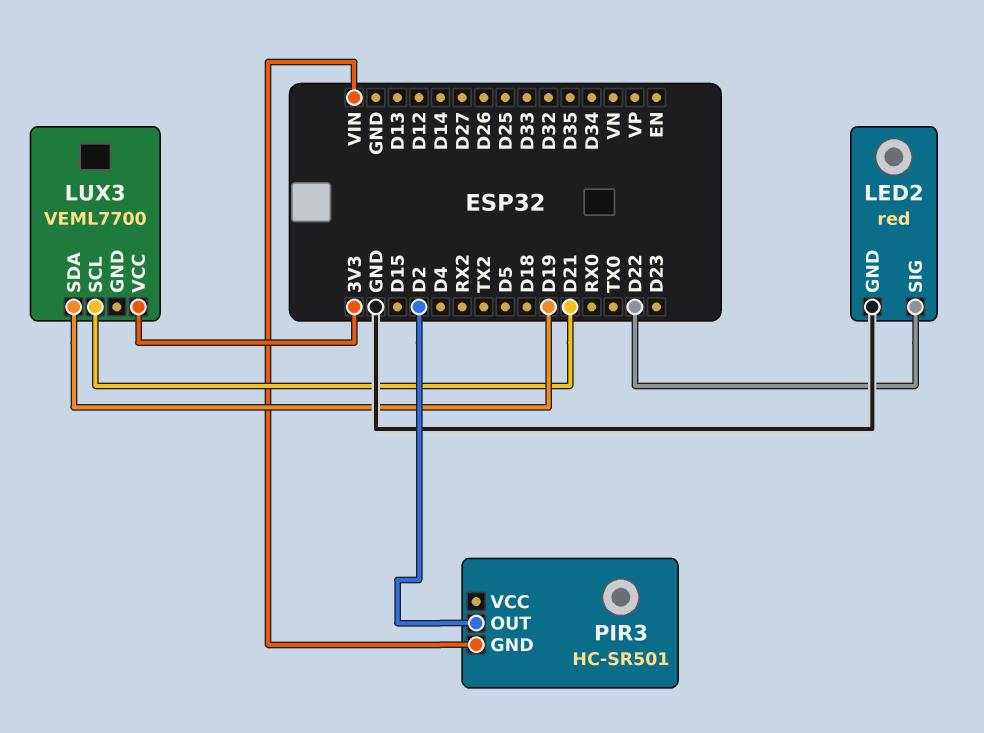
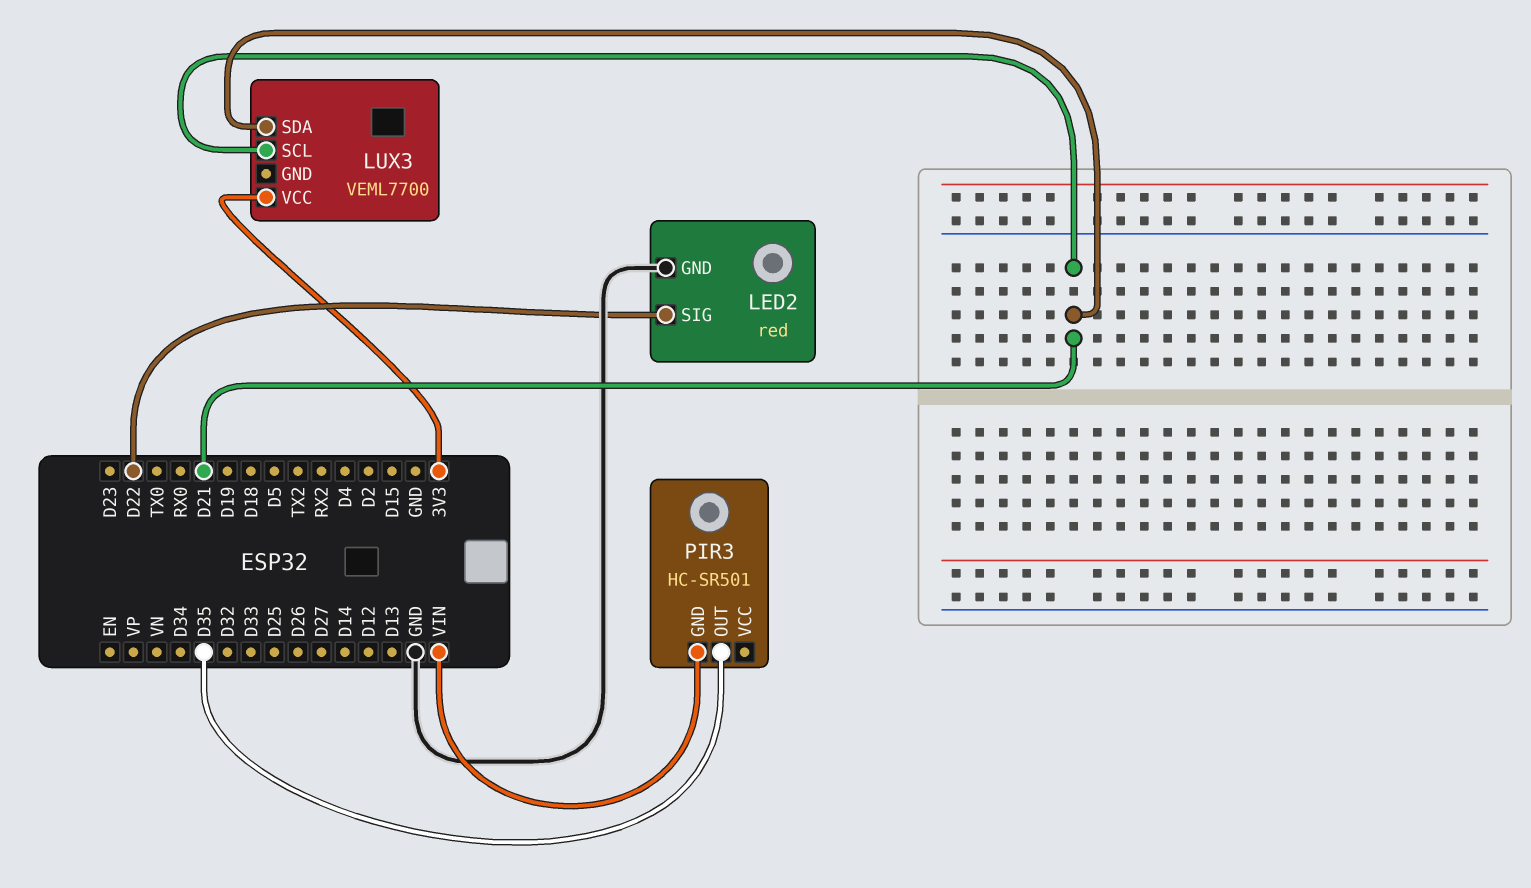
LUX3 pin SDA: D19 -> D21
PIR3 pin OUT: D2 -> D35

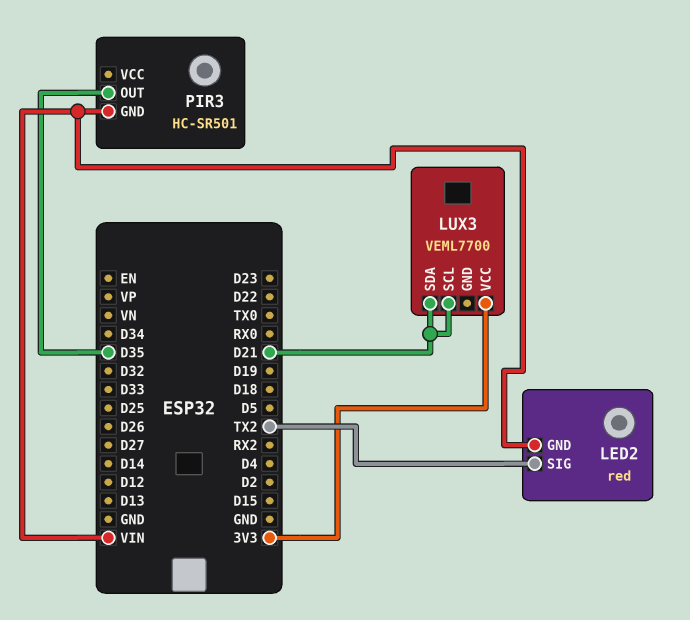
LED2 pin GND: GND -> VIN
LED2 pin SIG: D22 -> TX2

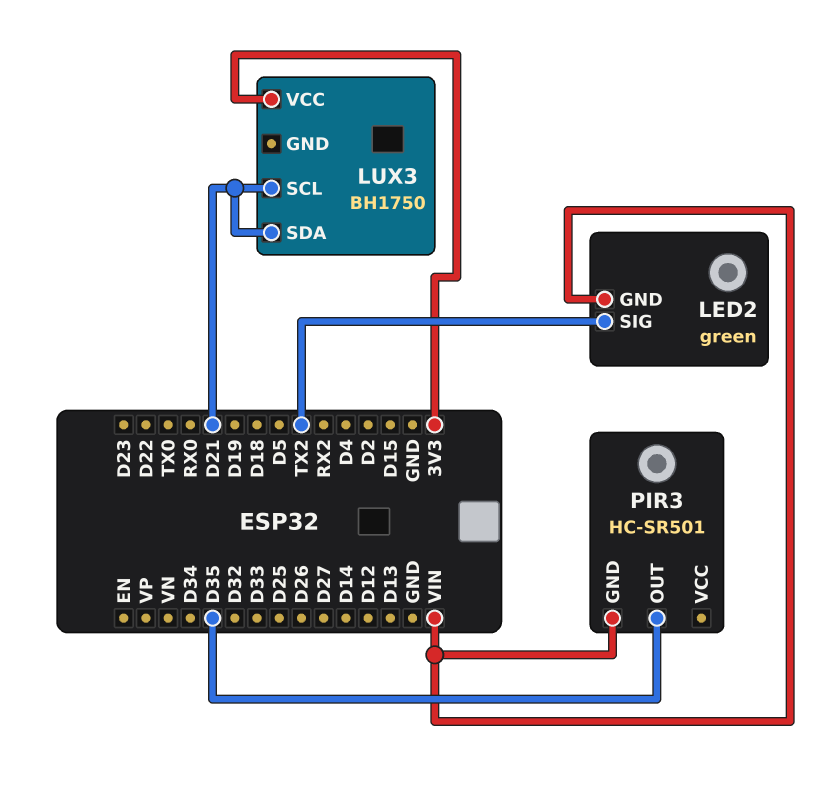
LED2: red -> green
LUX3: VEML7700 -> BH1750

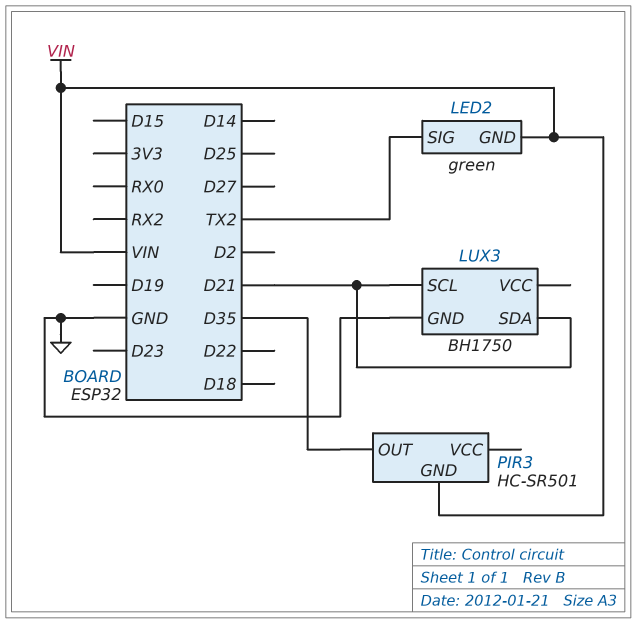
LUX3 pin GND: none -> GND
LUX3 pin VCC: 3V3 -> none

